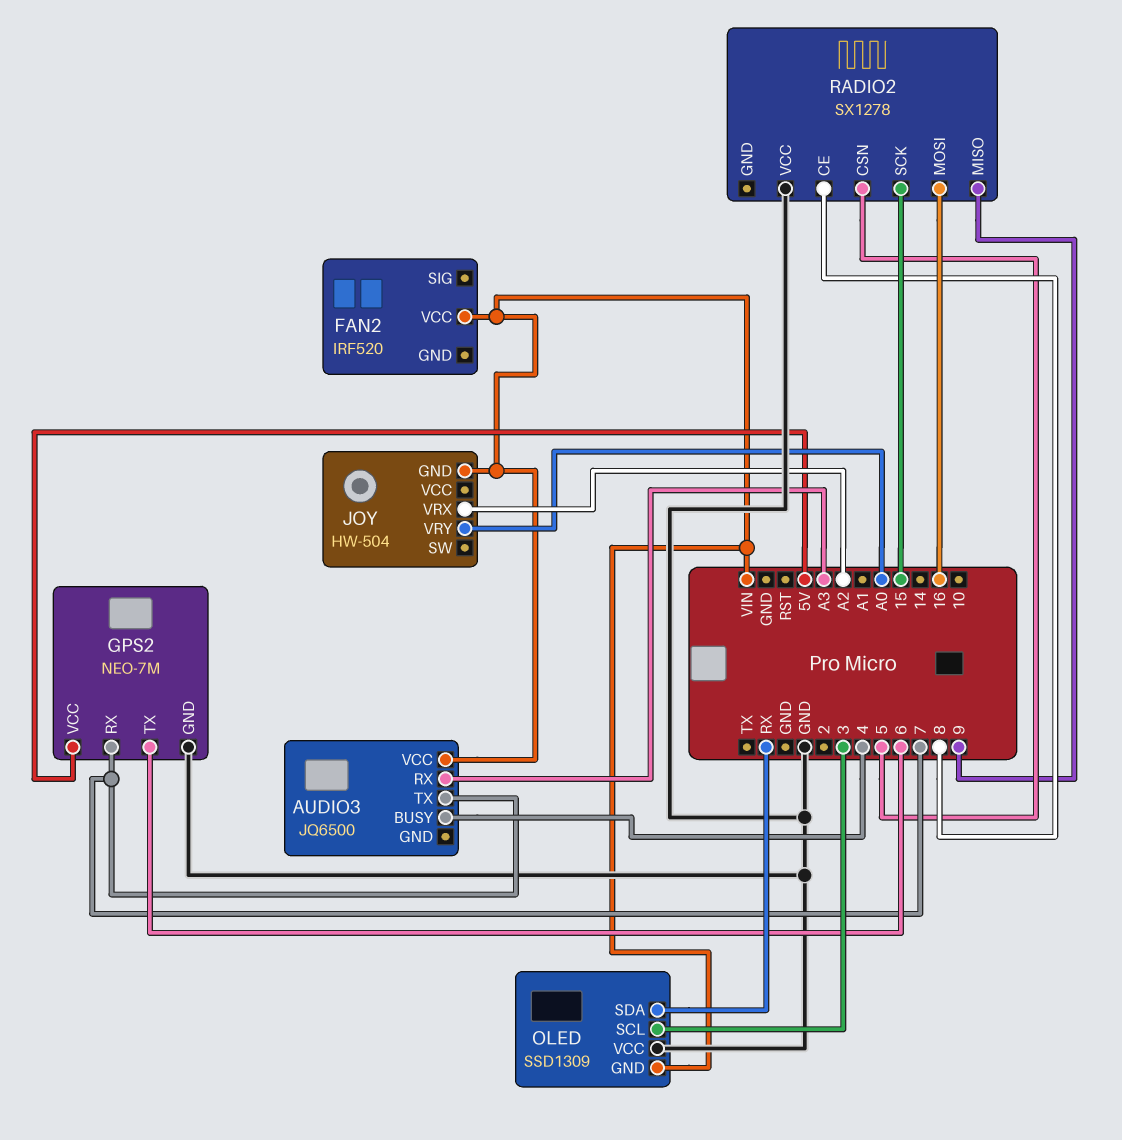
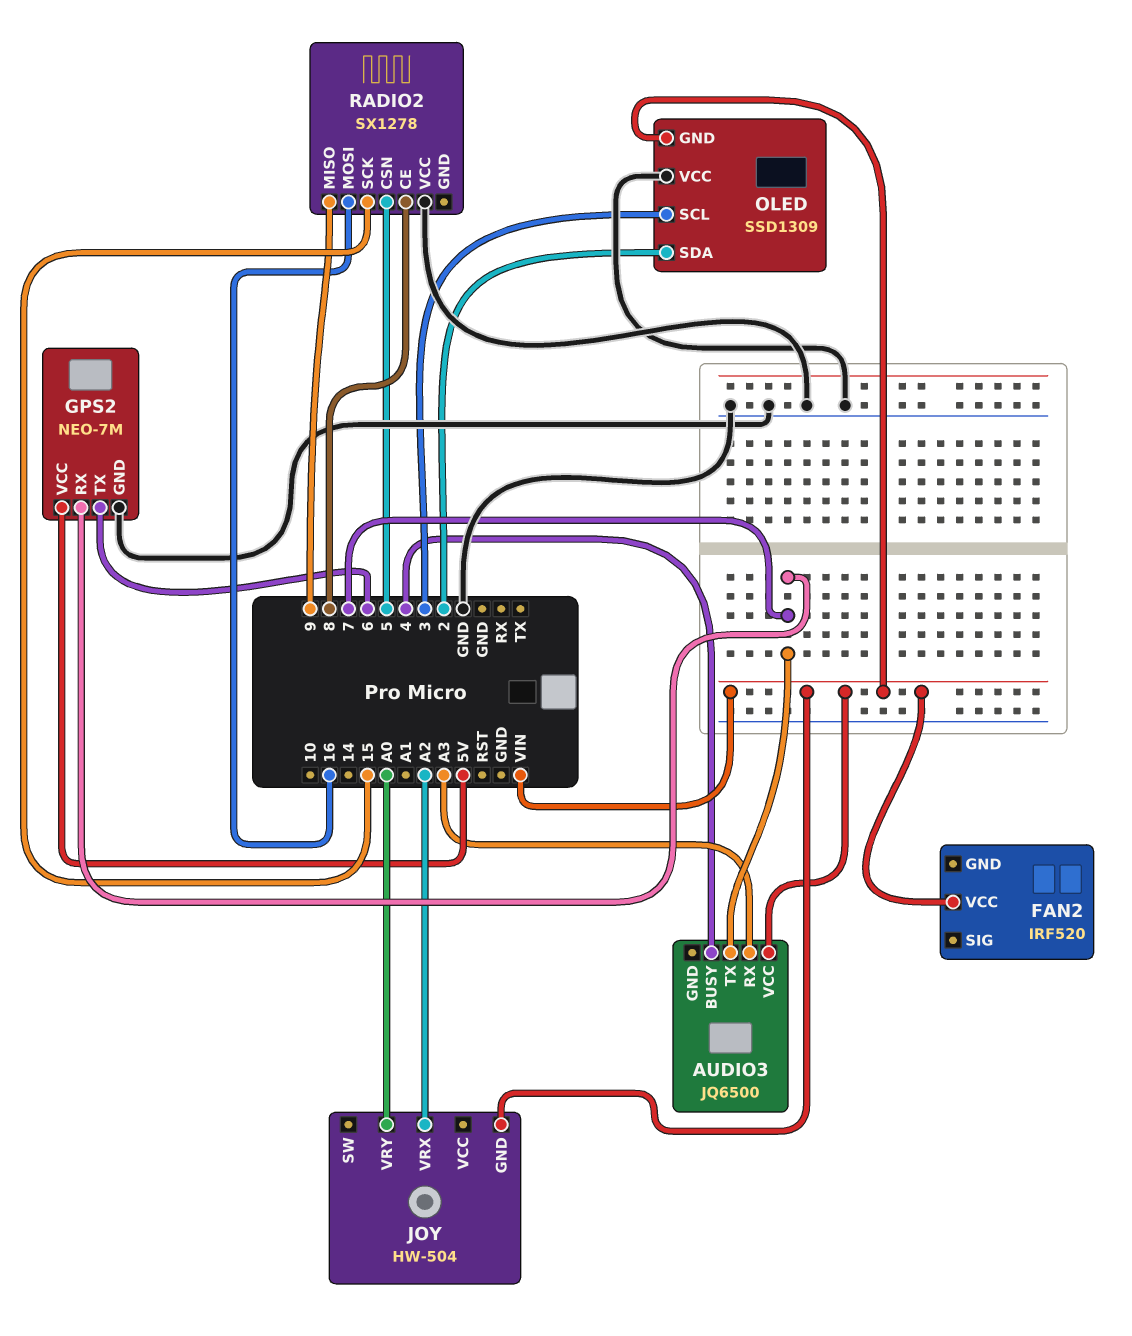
OLED pin SDA: RX -> 2

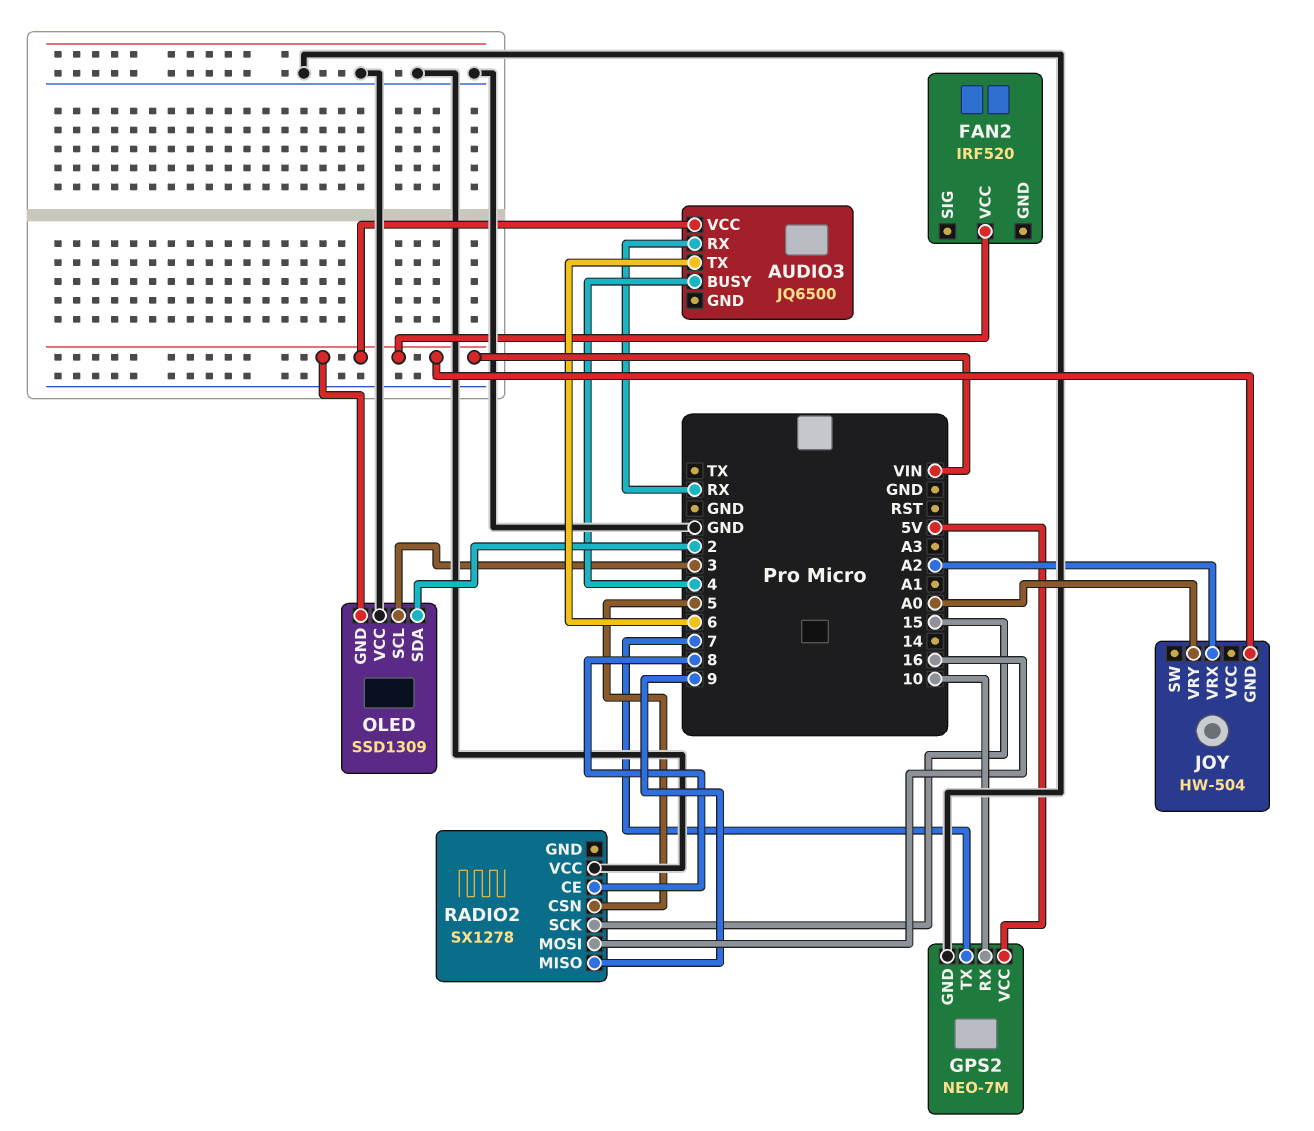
AUDIO3 pin RX: A3 -> RX
AUDIO3 pin TX: 7 -> 6
GPS2 pin RX: 7 -> 10
GPS2 pin TX: 6 -> 7

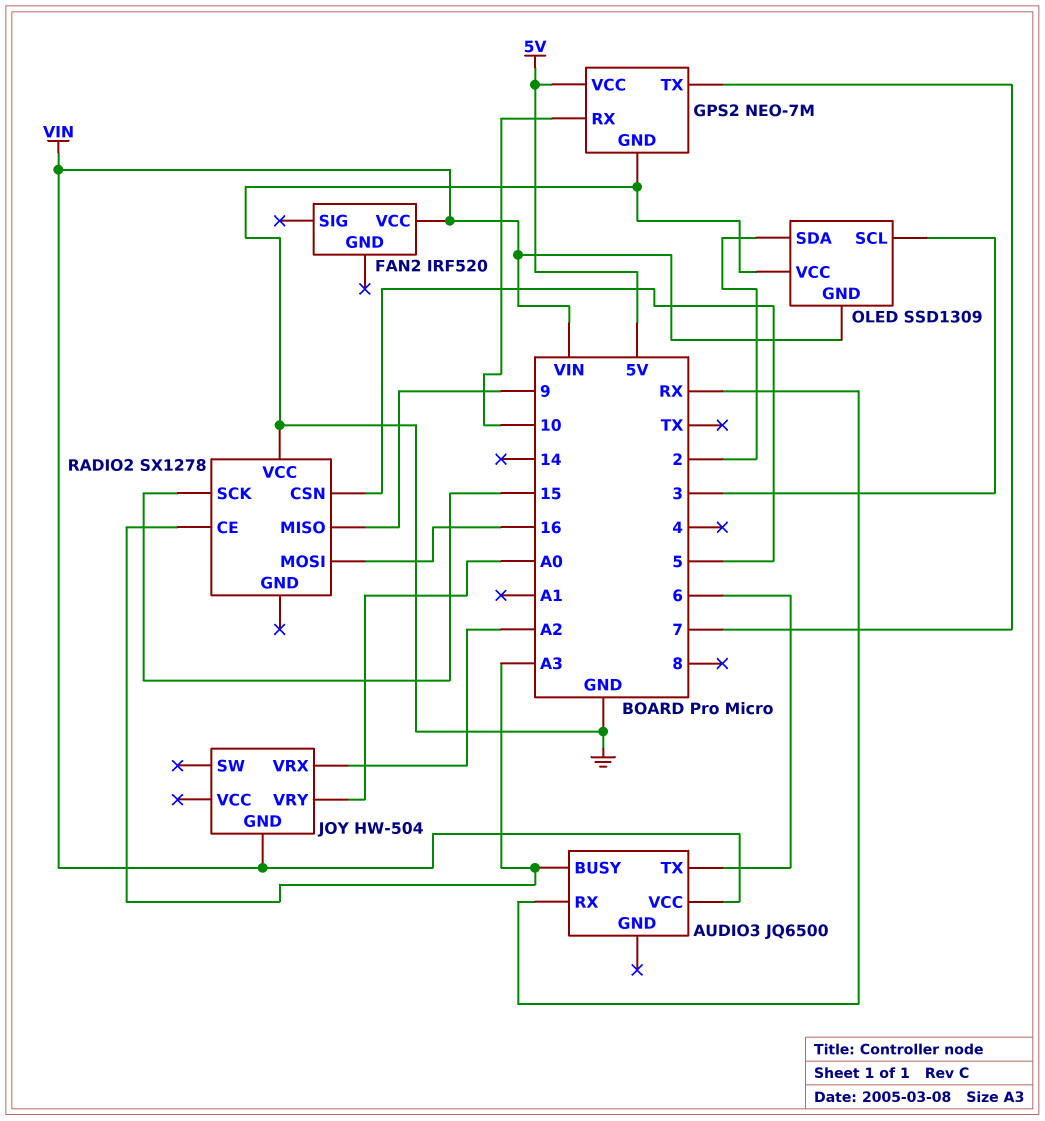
AUDIO3 pin BUSY: 4 -> A3
RADIO2 pin CE: 8 -> A3

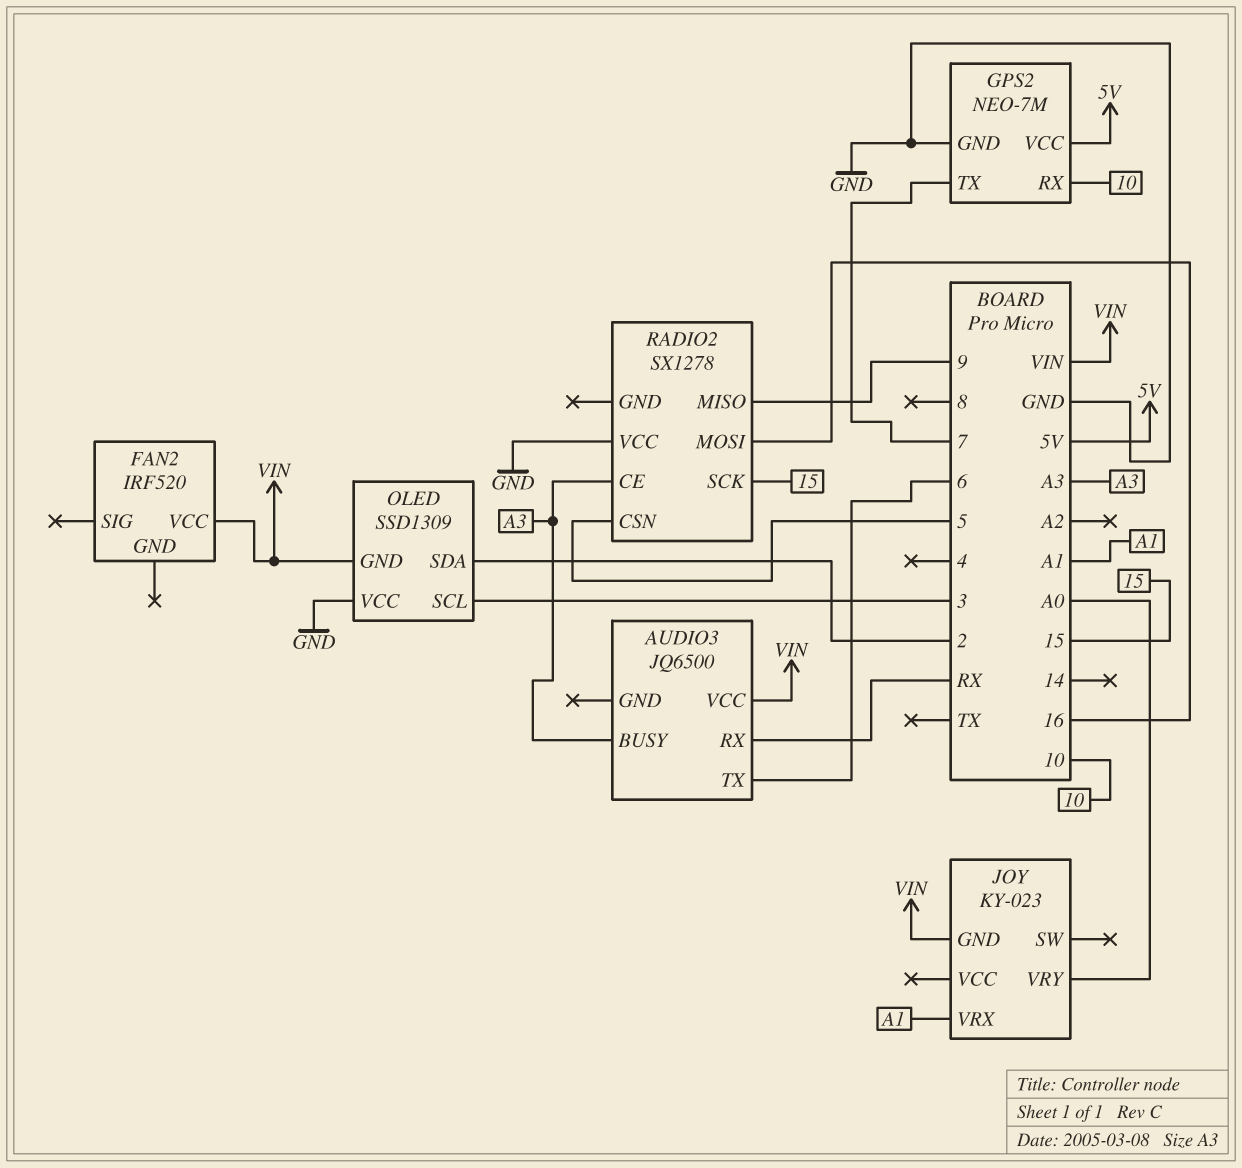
JOY: HW-504 -> KY-023
JOY pin VRX: A2 -> A1

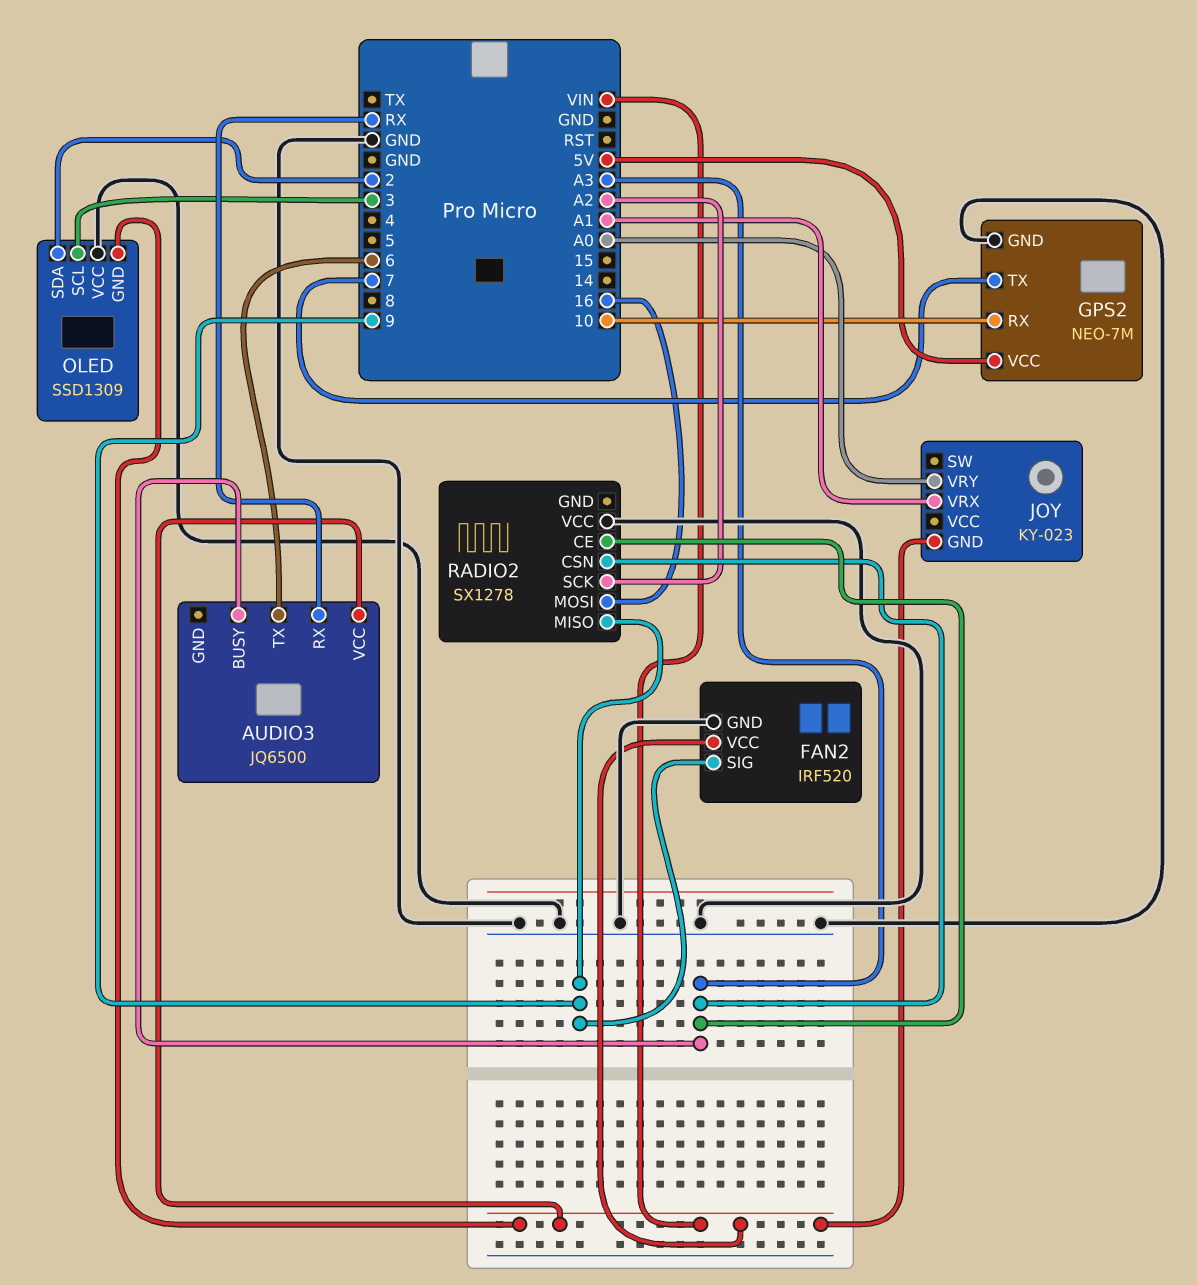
FAN2 pin GND: none -> GND
FAN2 pin SIG: none -> 9
RADIO2 pin CSN: 5 -> A3
RADIO2 pin SCK: 15 -> A2

